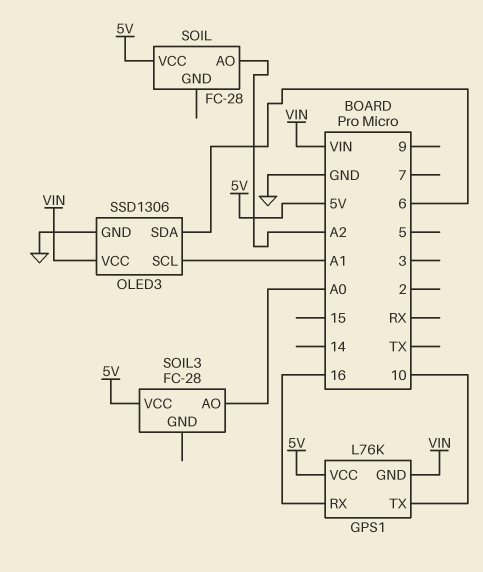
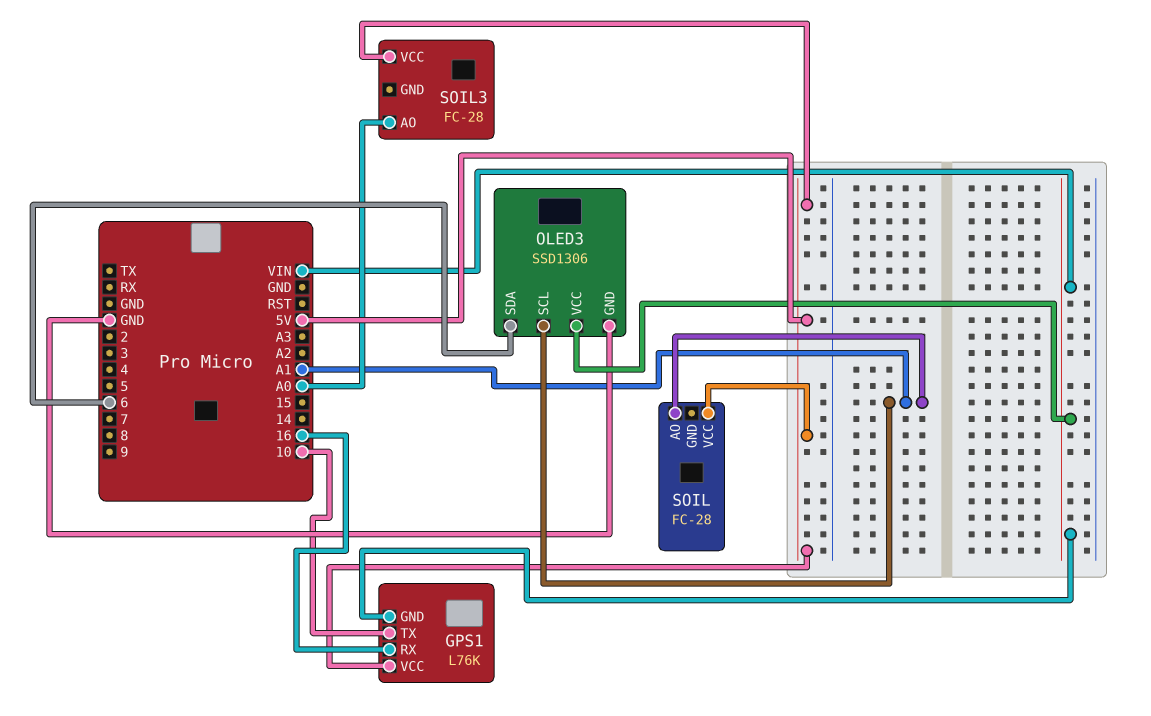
SOIL pin AO: A2 -> A1

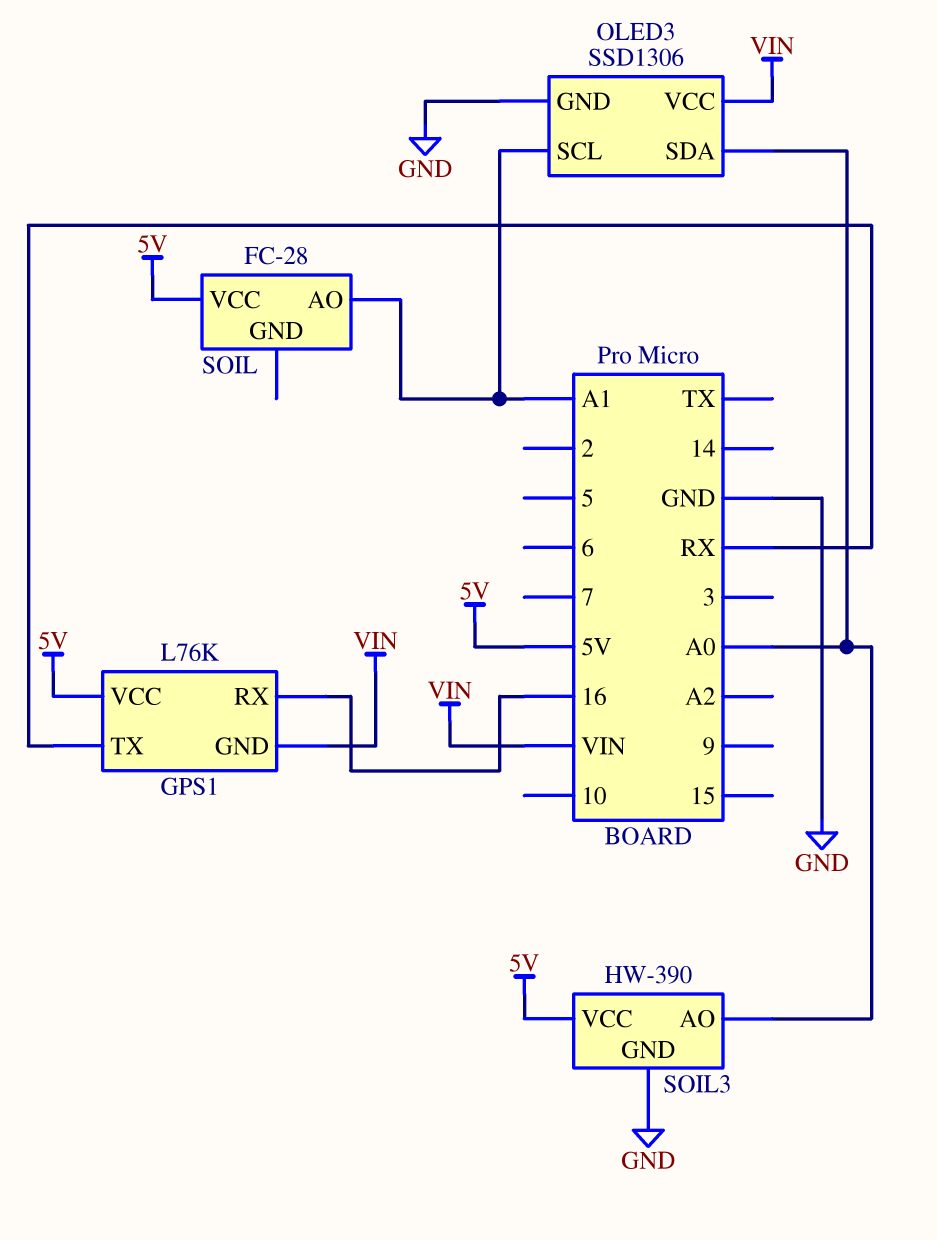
GPS1 pin TX: 10 -> RX
OLED3 pin SDA: 6 -> A0
SOIL3: FC-28 -> HW-390
SOIL3 pin GND: none -> GND

